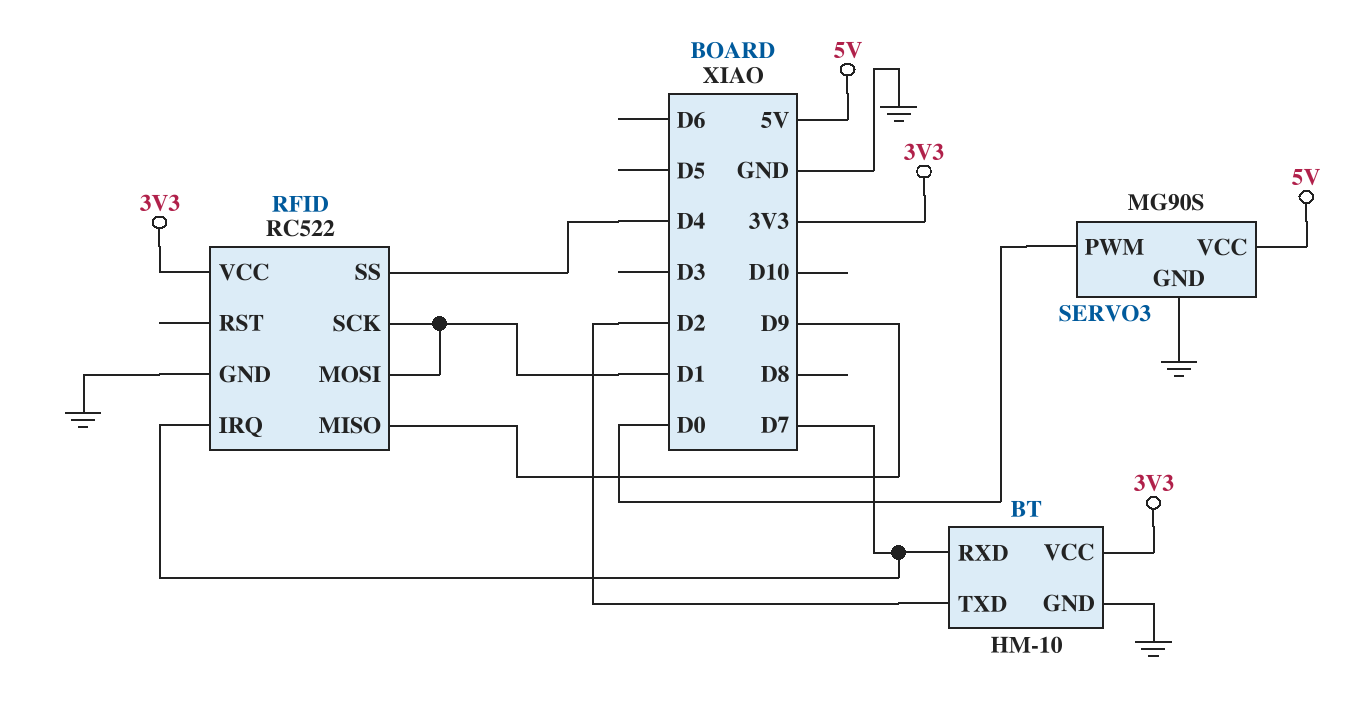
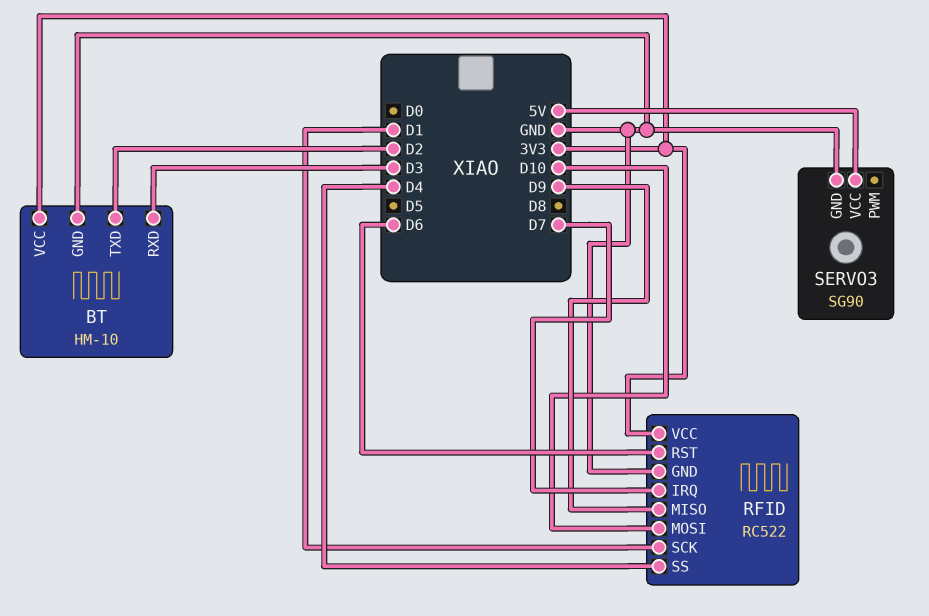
BT pin RXD: D7 -> D3
RFID pin MOSI: D1 -> D10
RFID pin RST: none -> D6
SERVO3: MG90S -> SG90
SERVO3 pin PWM: D0 -> none

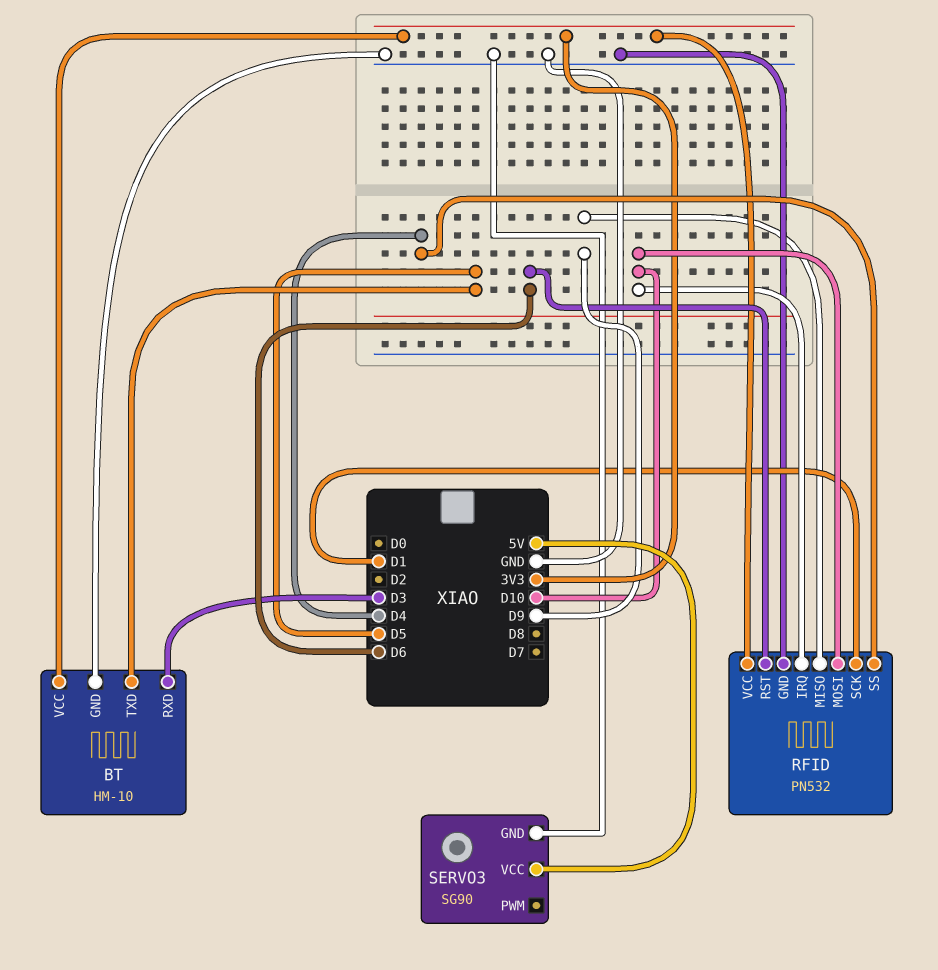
BT pin TXD: D2 -> D5
RFID: RC522 -> PN532
RFID pin IRQ: D7 -> D10

